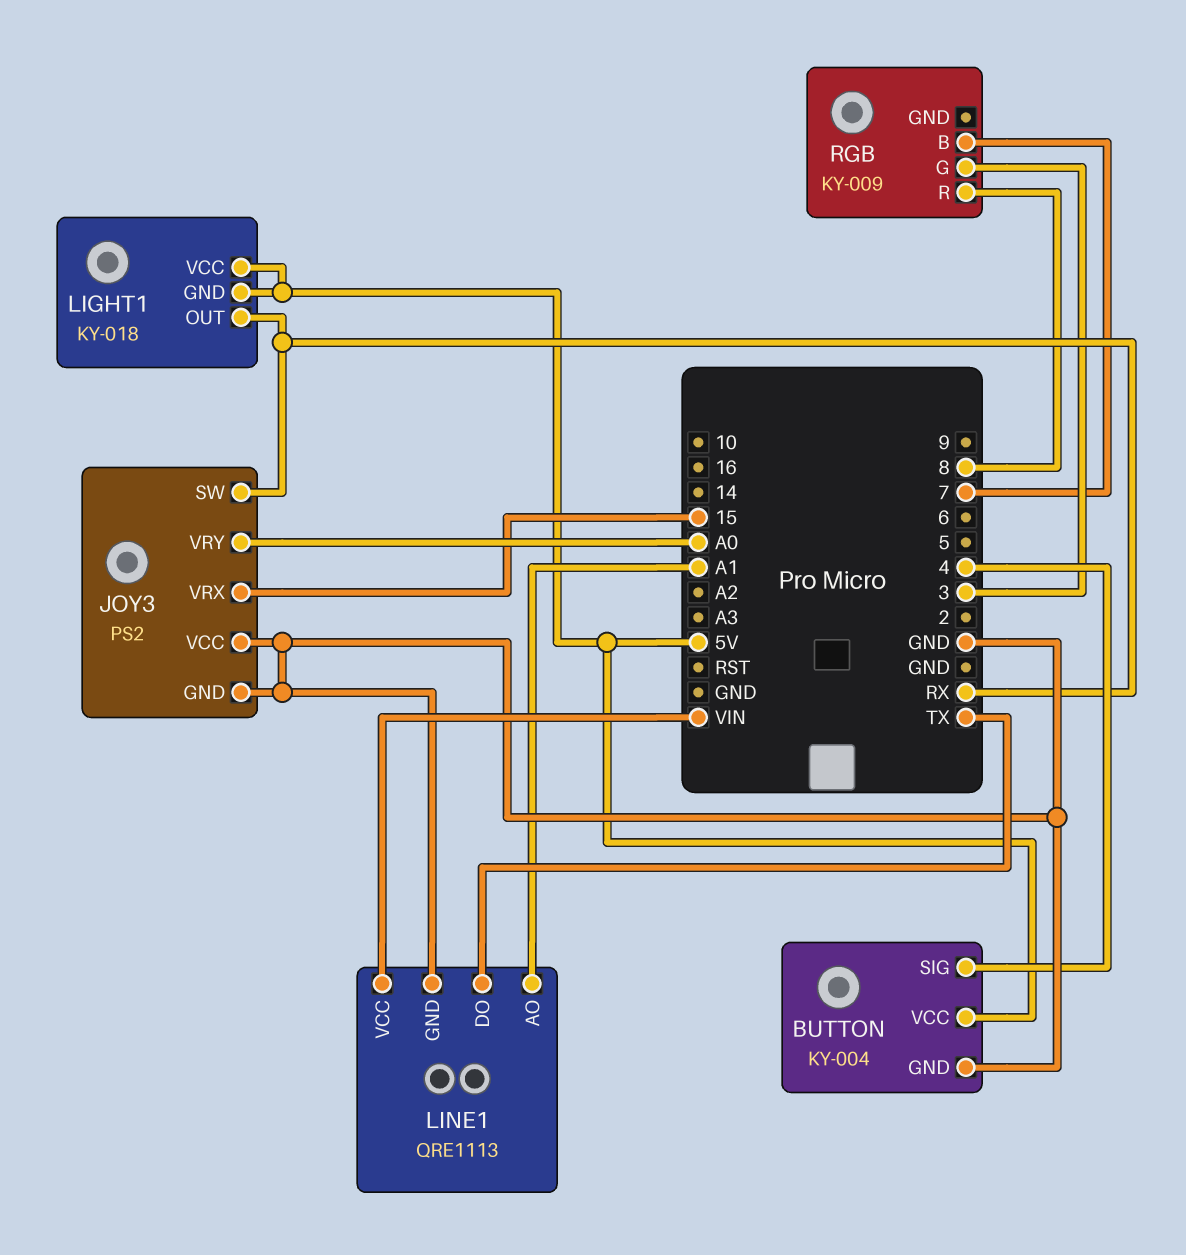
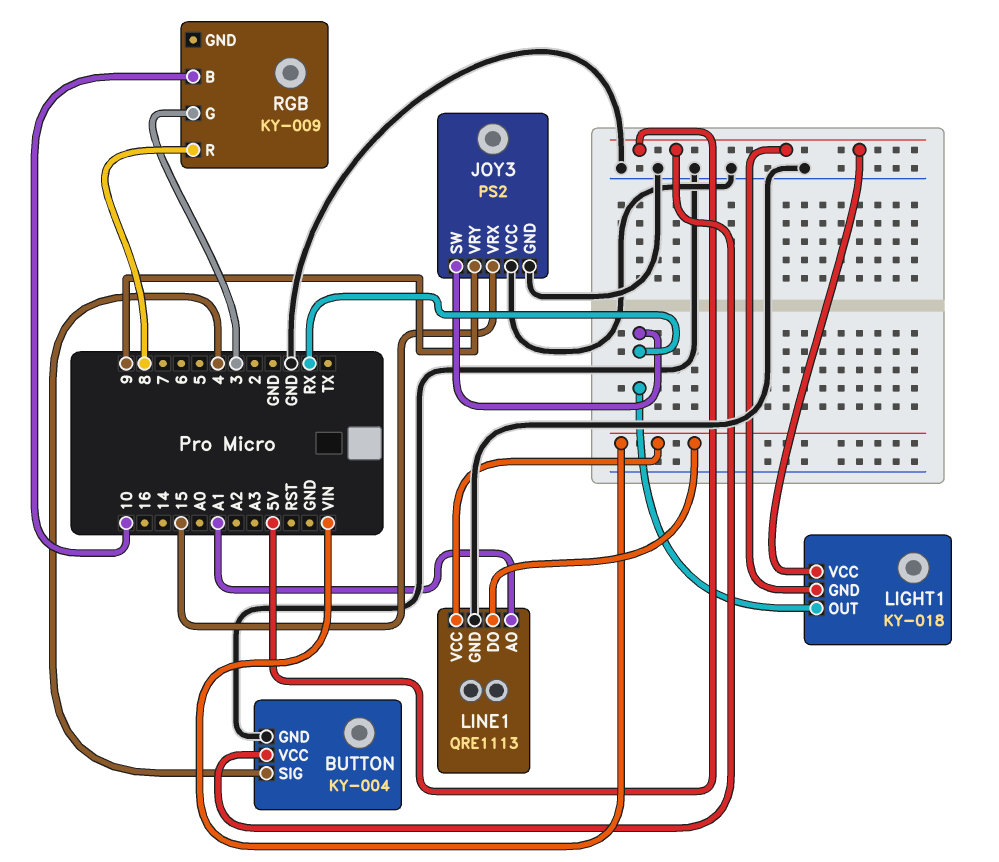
JOY3 pin VRY: A0 -> 9
LINE1 pin DO: TX -> VIN
RGB pin B: 7 -> 10

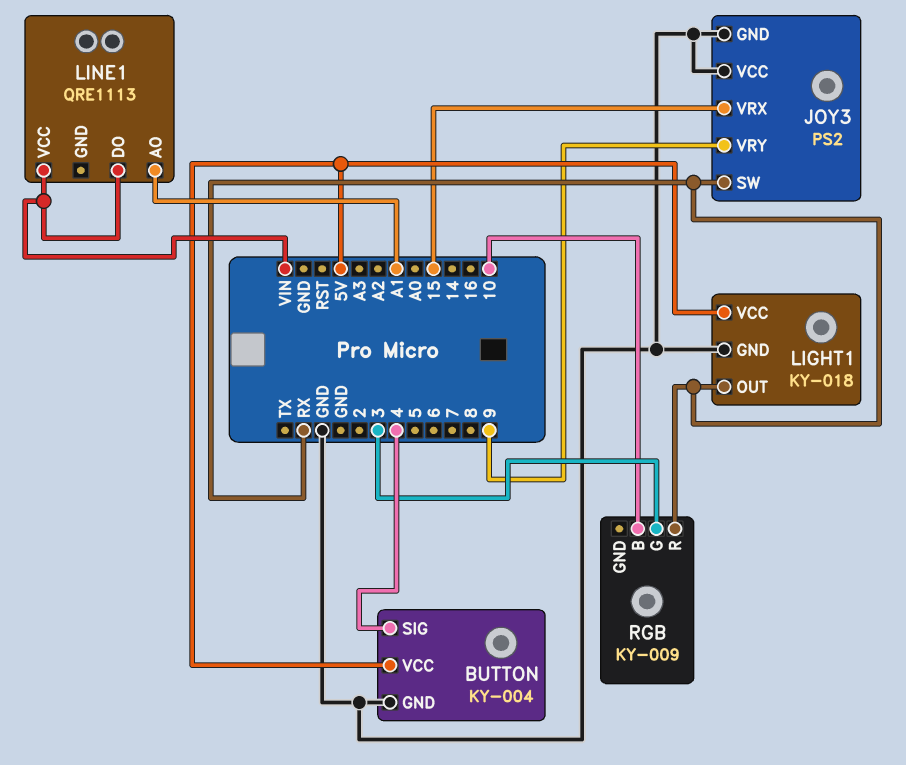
LIGHT1 pin GND: 5V -> GND
LINE1 pin GND: GND -> none
RGB pin R: 8 -> RX

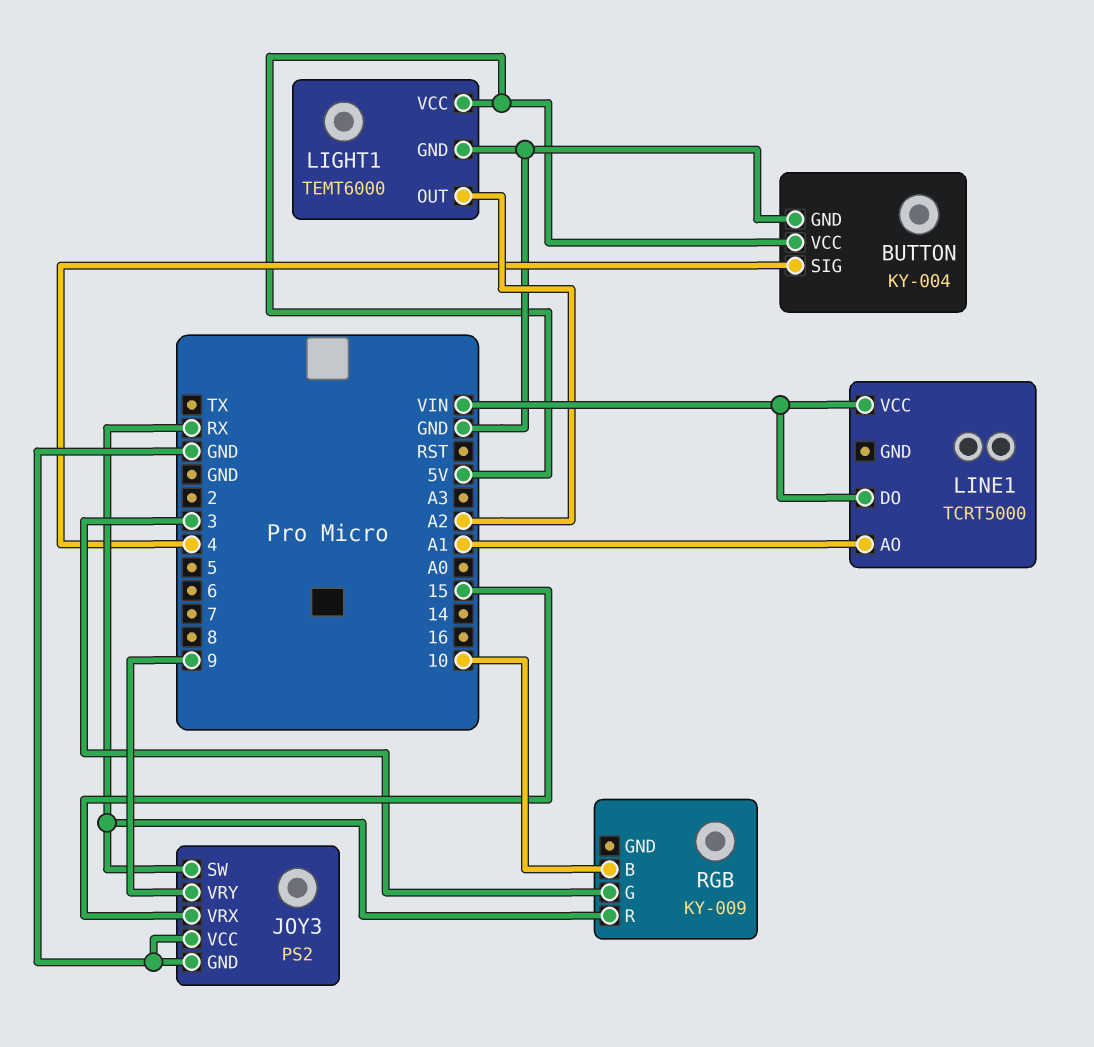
LIGHT1: KY-018 -> TEMT6000
LIGHT1 pin OUT: RX -> A2
LINE1: QRE1113 -> TCRT5000

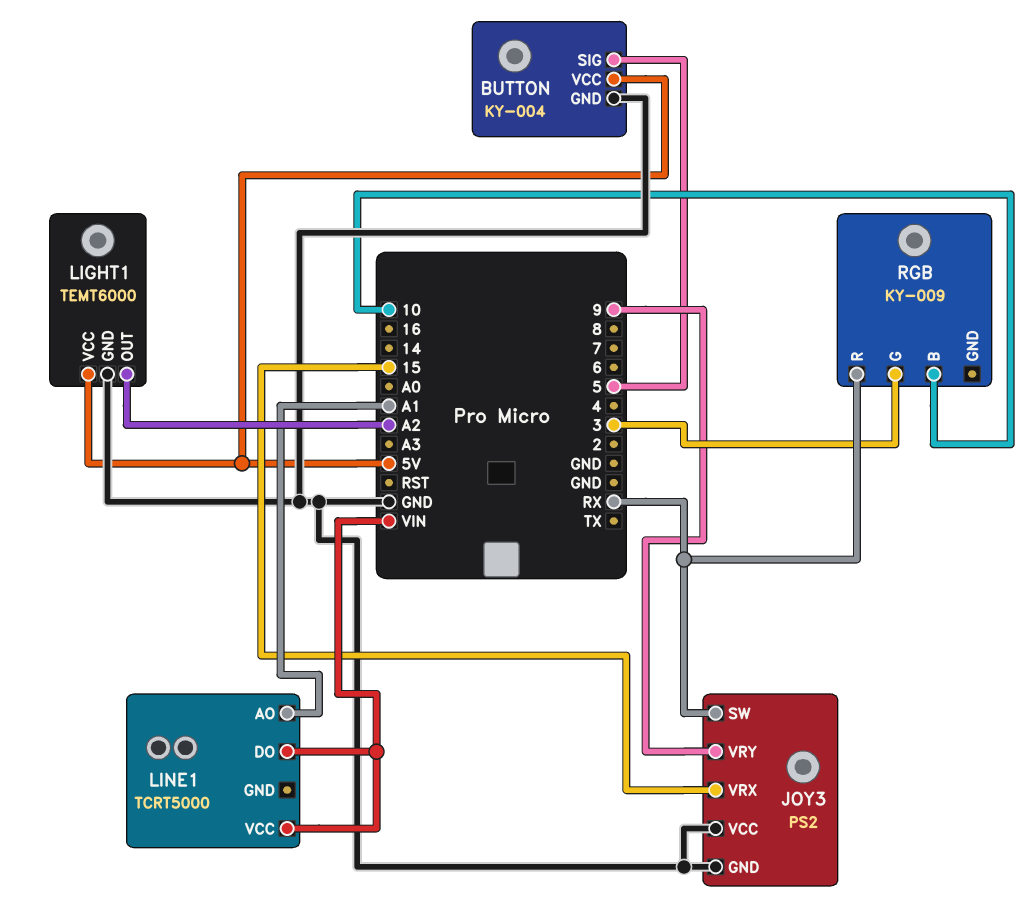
BUTTON pin SIG: 4 -> 5

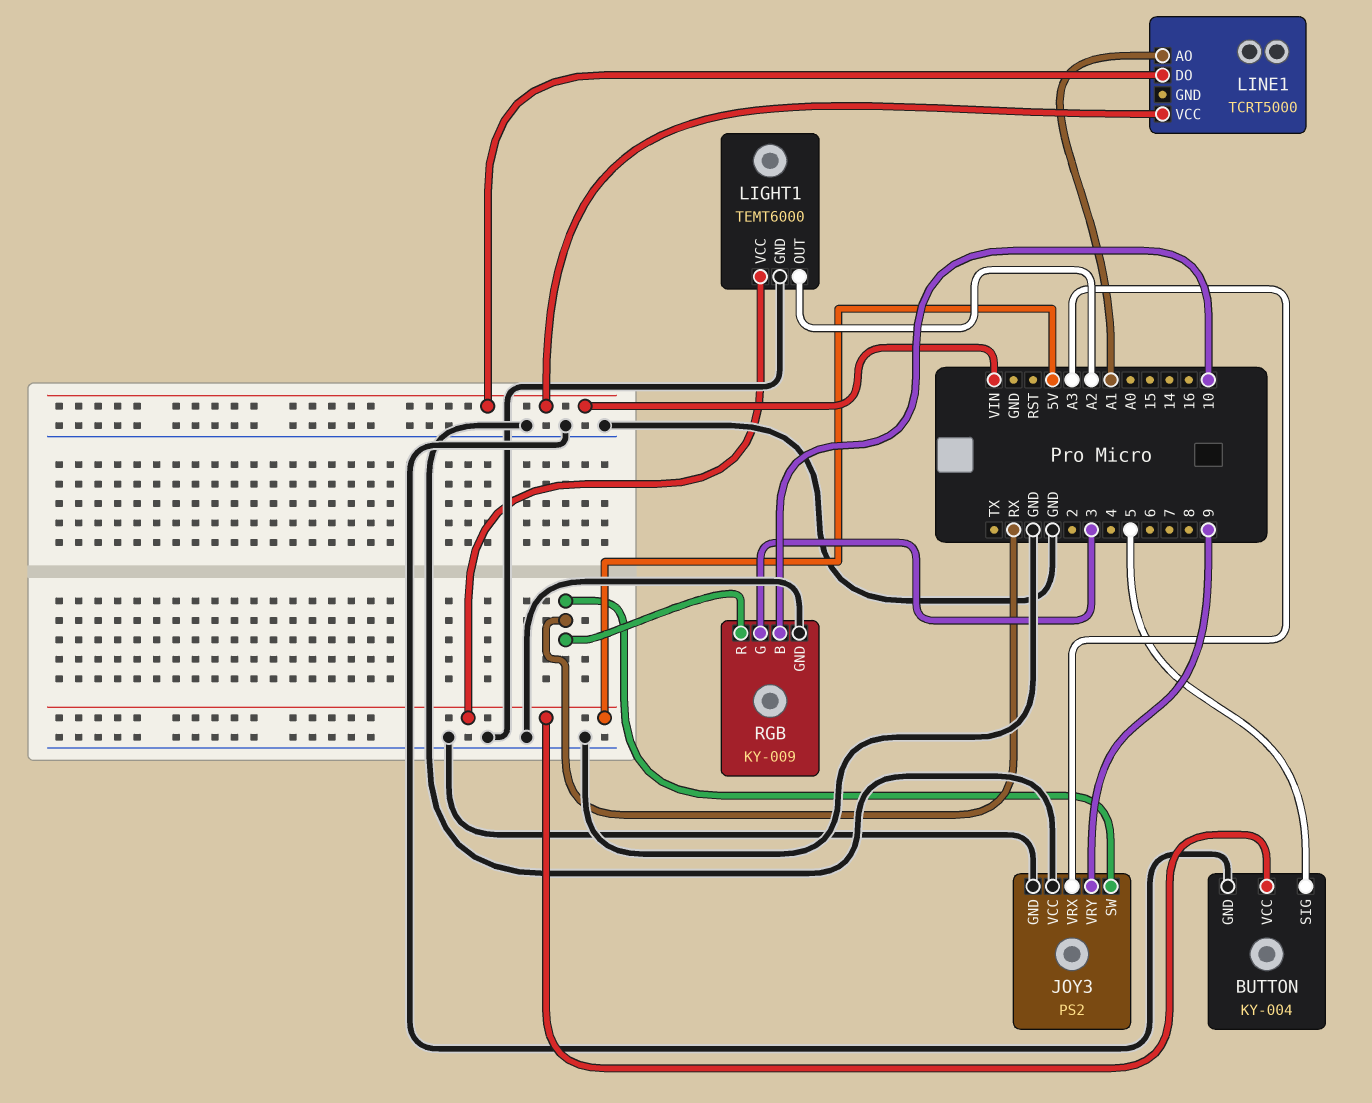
JOY3 pin VRX: 15 -> A3
RGB pin GND: none -> GND

